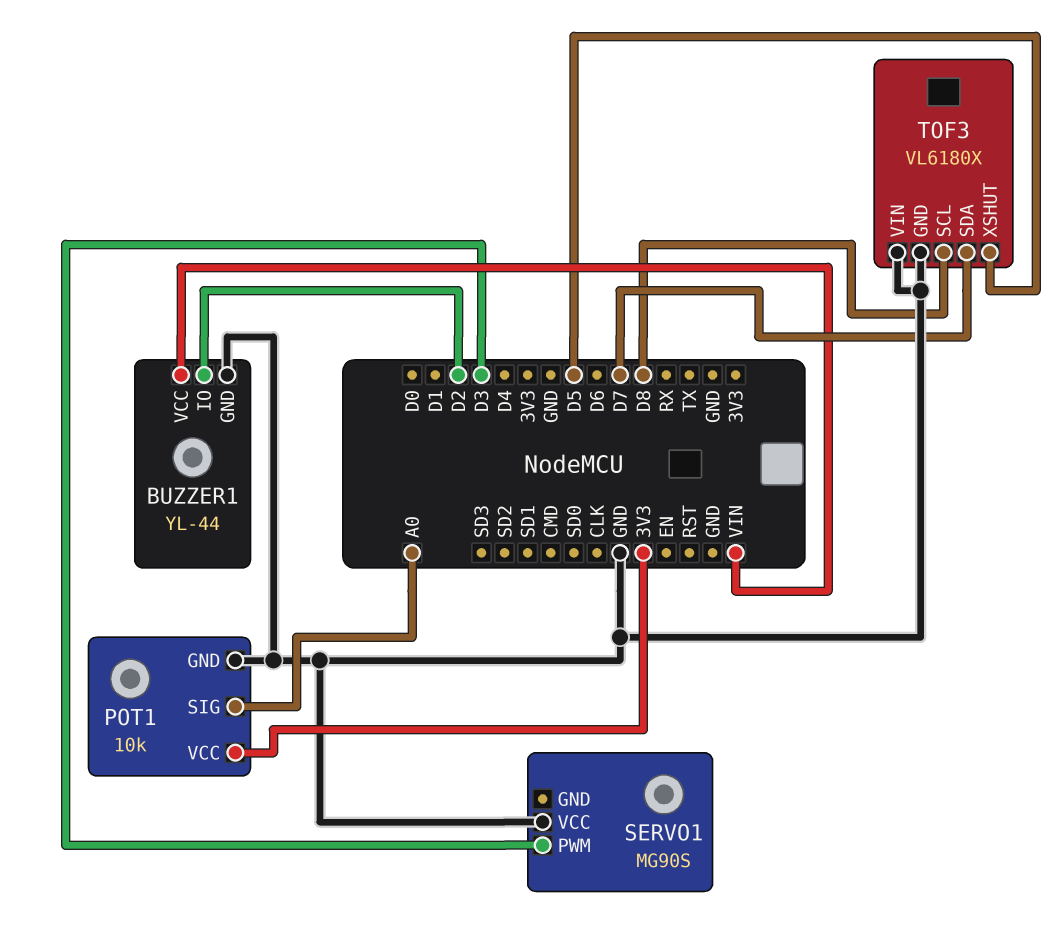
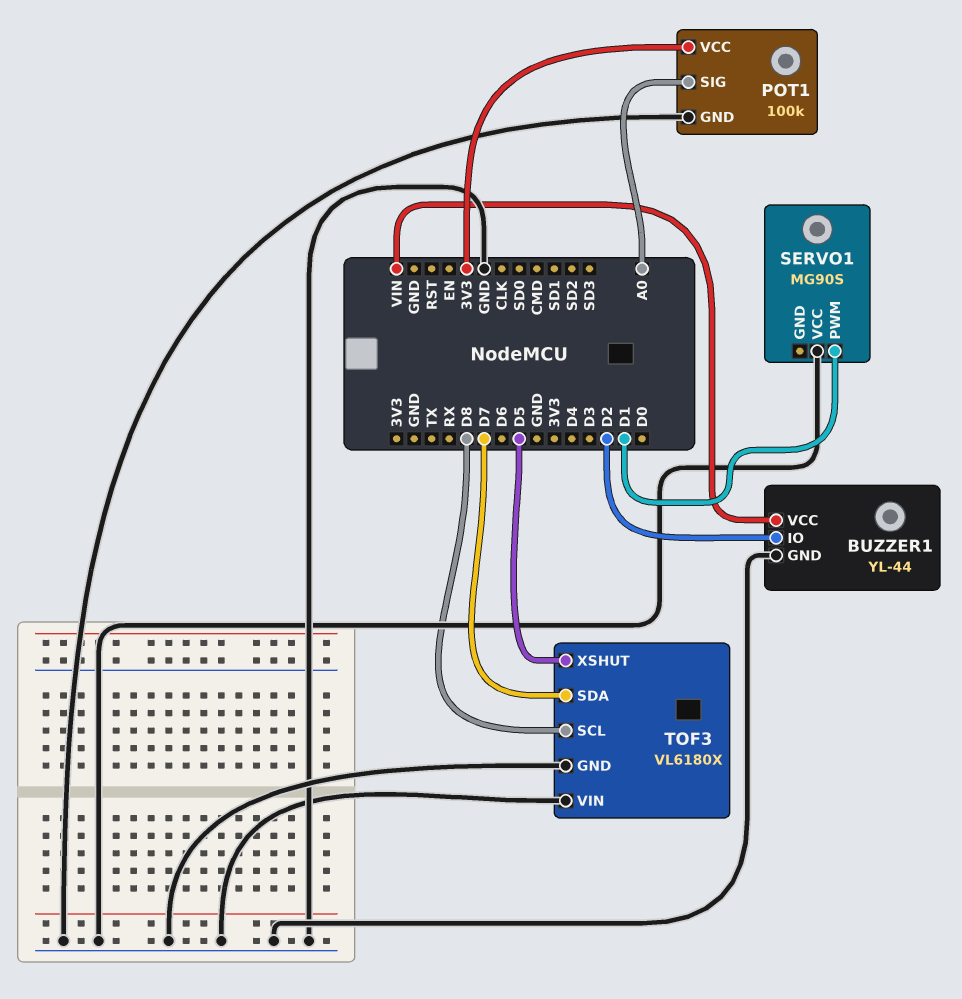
POT1: 10k -> 100k
SERVO1 pin PWM: D3 -> D1

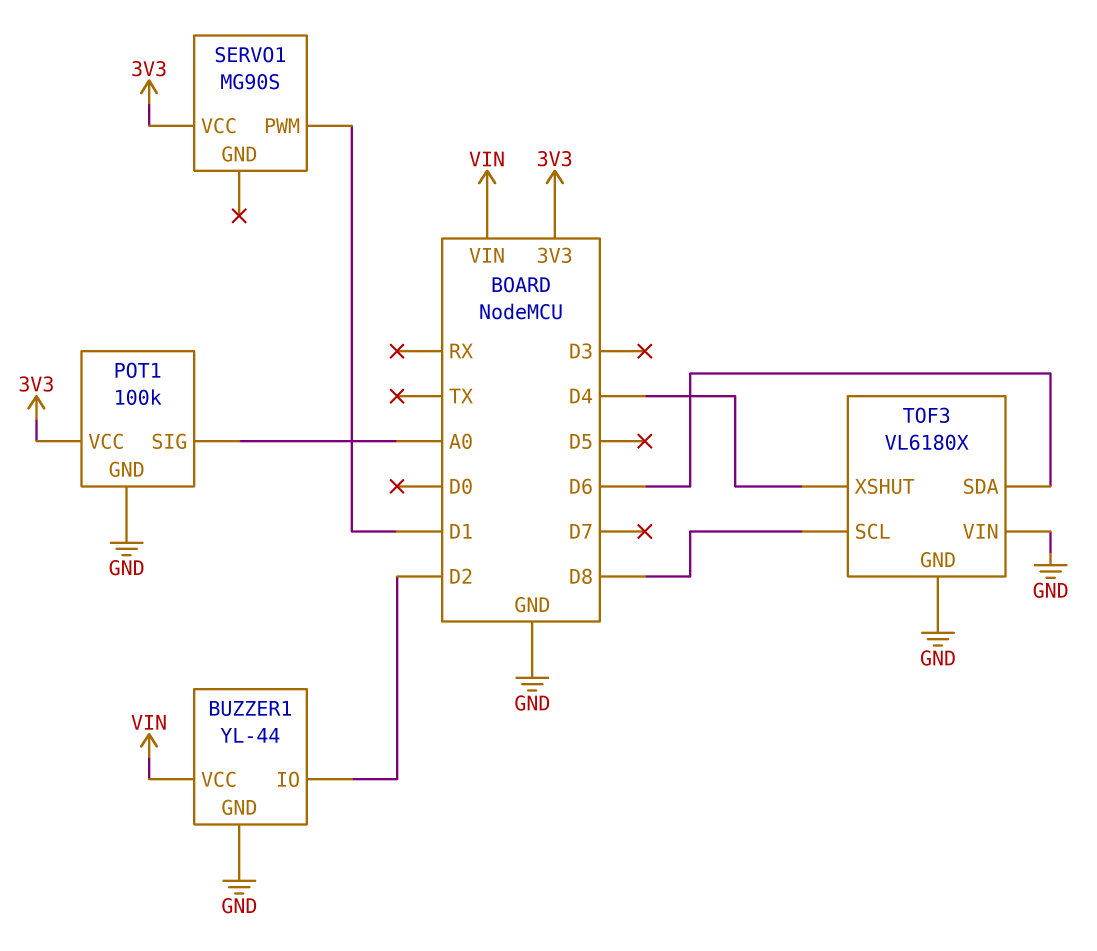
SERVO1 pin VCC: GND -> 3V3
TOF3 pin SDA: D7 -> D6
TOF3 pin XSHUT: D5 -> D4

